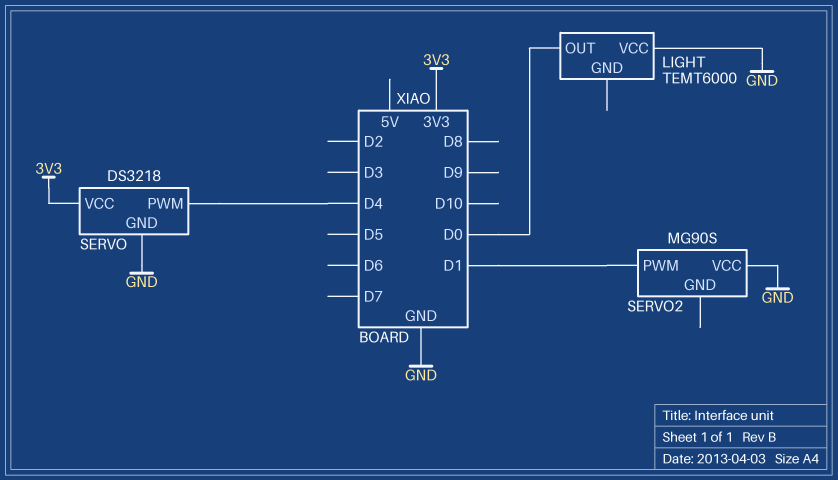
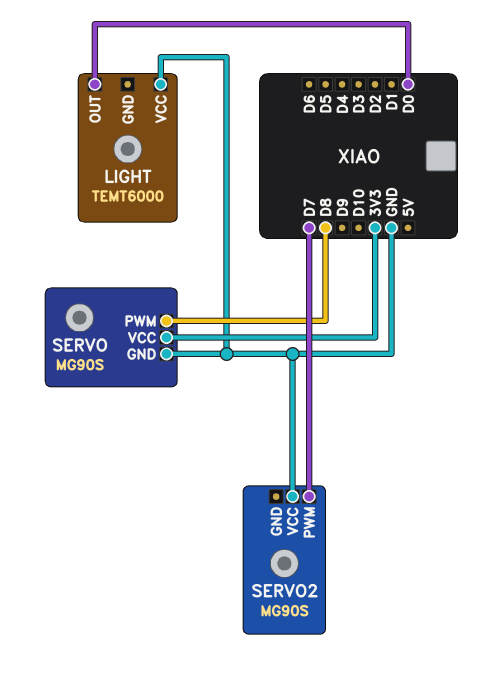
SERVO: DS3218 -> MG90S
SERVO pin PWM: D4 -> D8
SERVO2 pin PWM: D1 -> D7

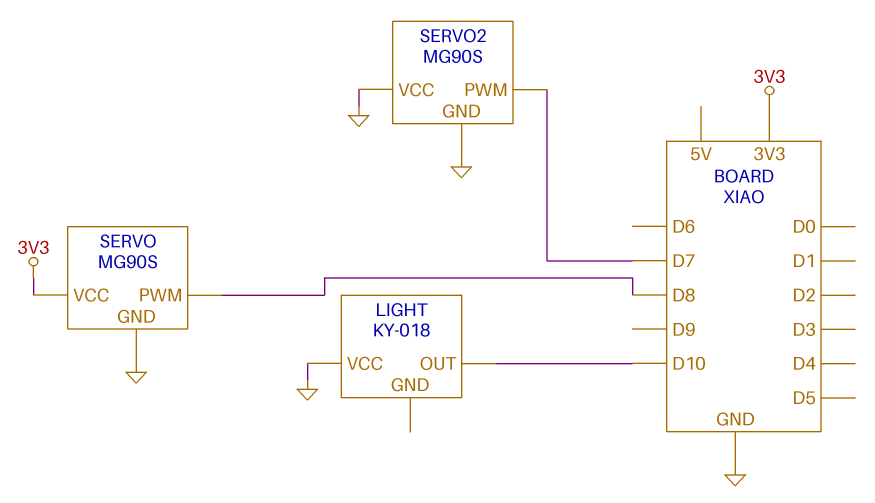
LIGHT: TEMT6000 -> KY-018
LIGHT pin OUT: D0 -> D10
SERVO2 pin GND: none -> GND

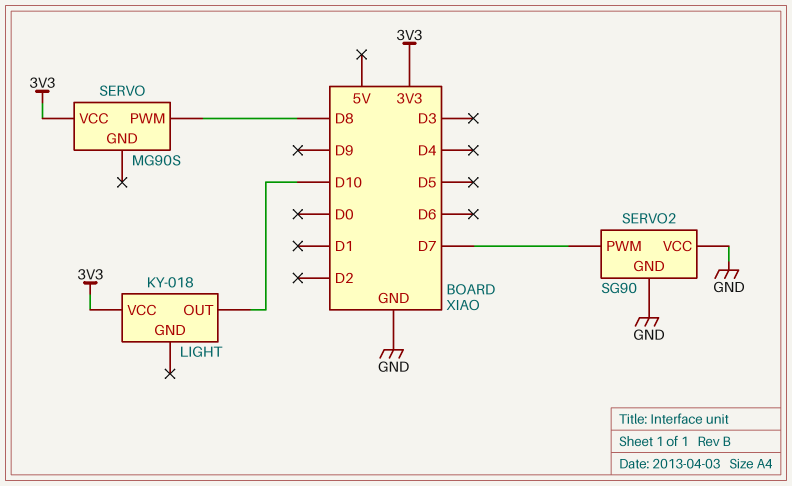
LIGHT pin VCC: GND -> 3V3
SERVO pin GND: GND -> none
SERVO2: MG90S -> SG90

